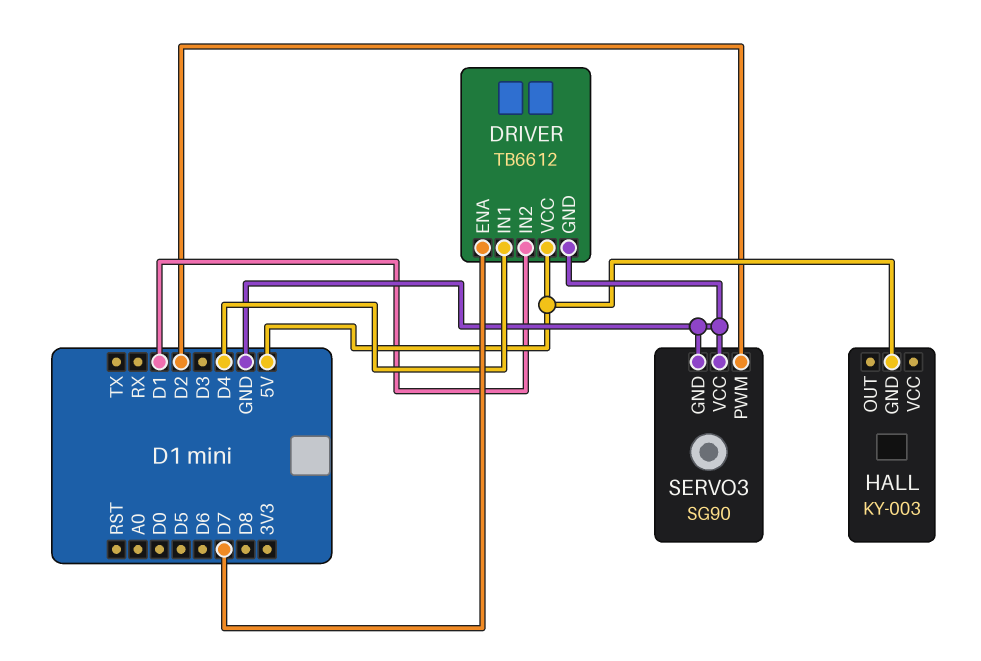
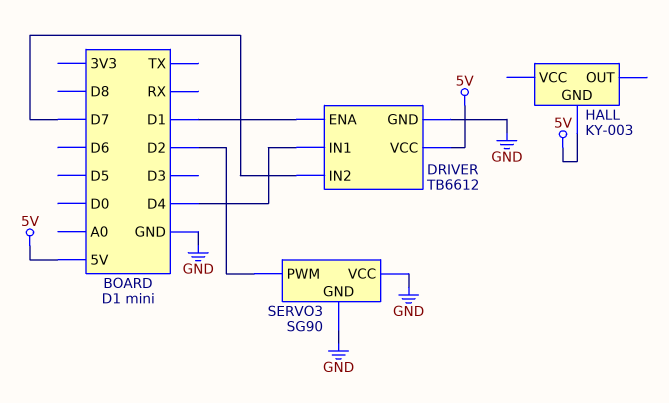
DRIVER pin ENA: D7 -> D1
DRIVER pin IN2: D1 -> D7

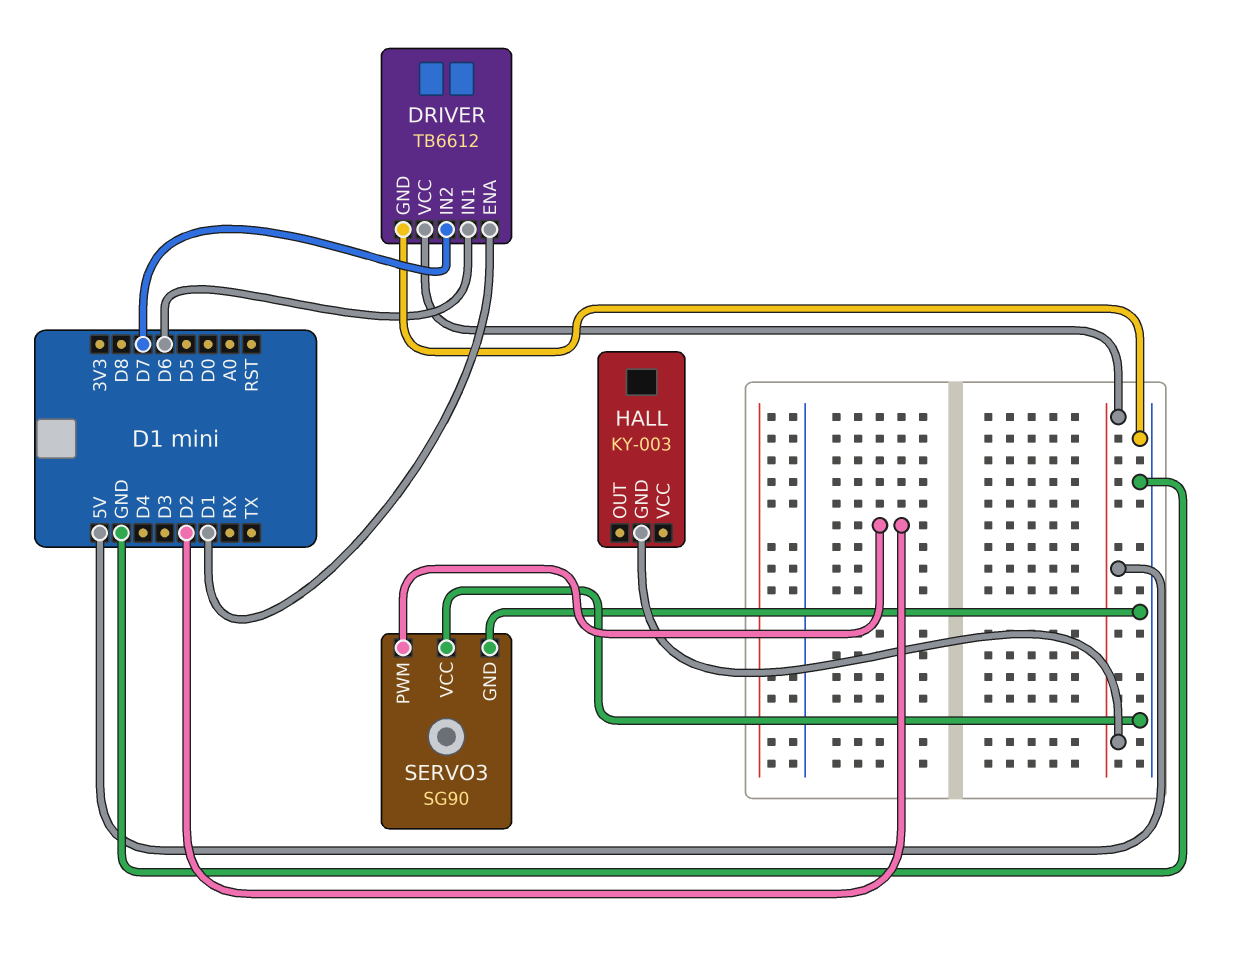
DRIVER pin IN1: D4 -> D6

